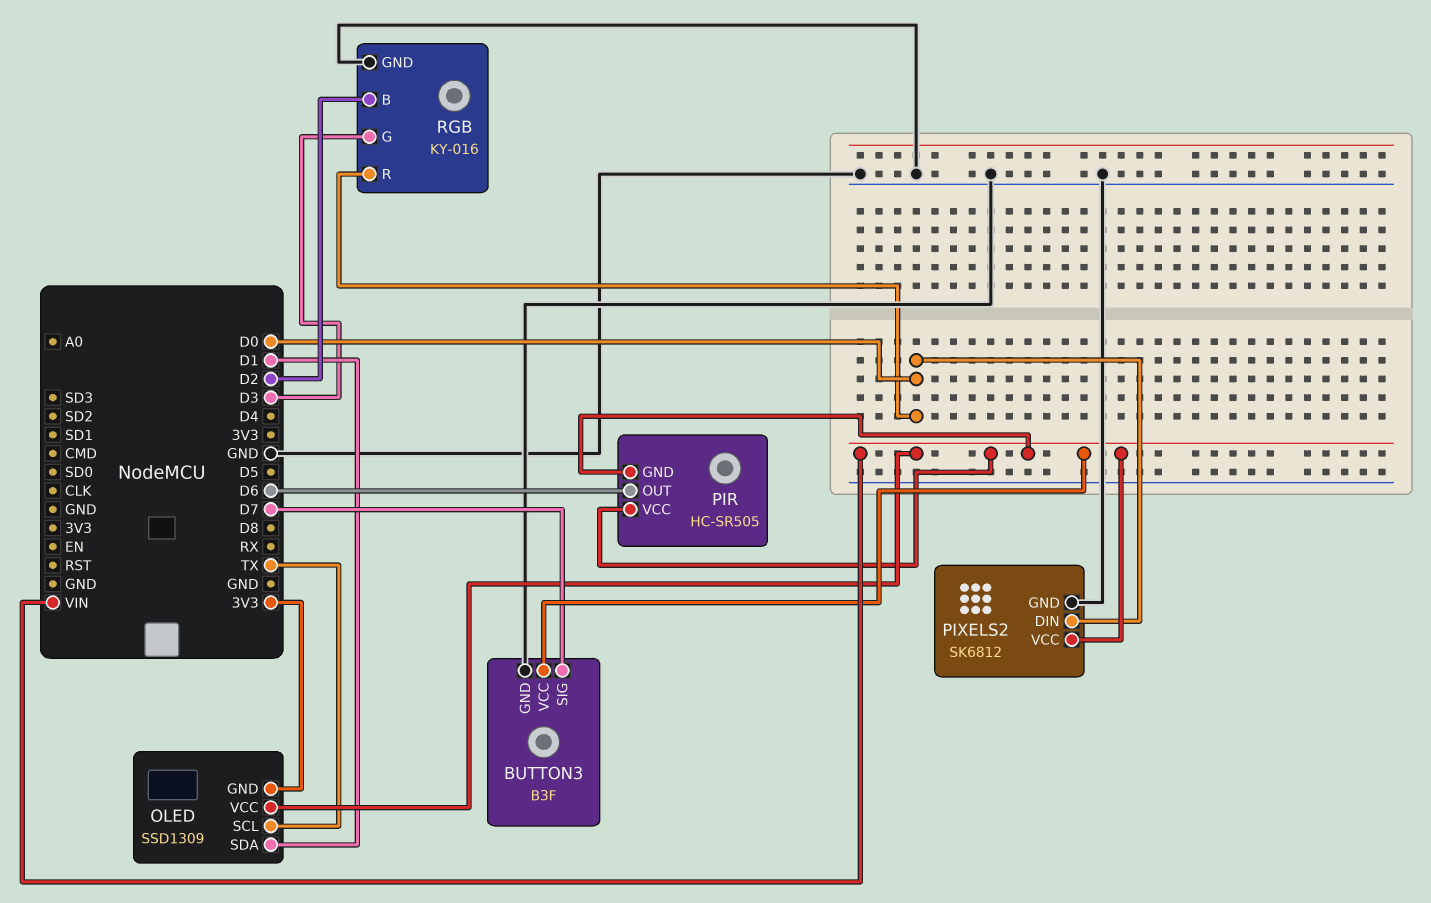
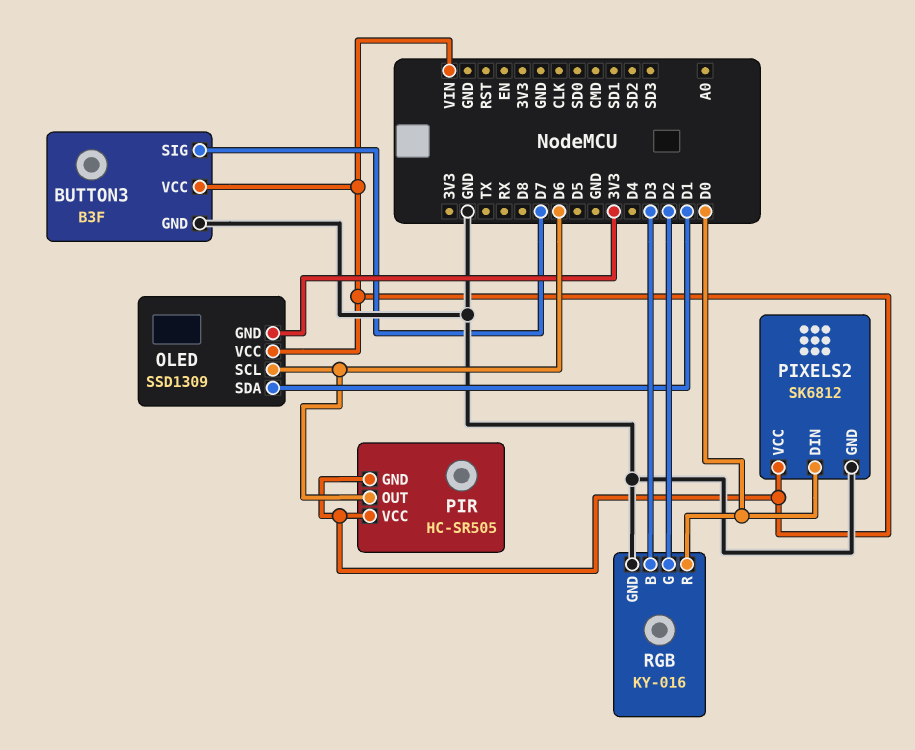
OLED pin SCL: TX -> D6
RGB pin B: D2 -> D3
RGB pin G: D3 -> D2

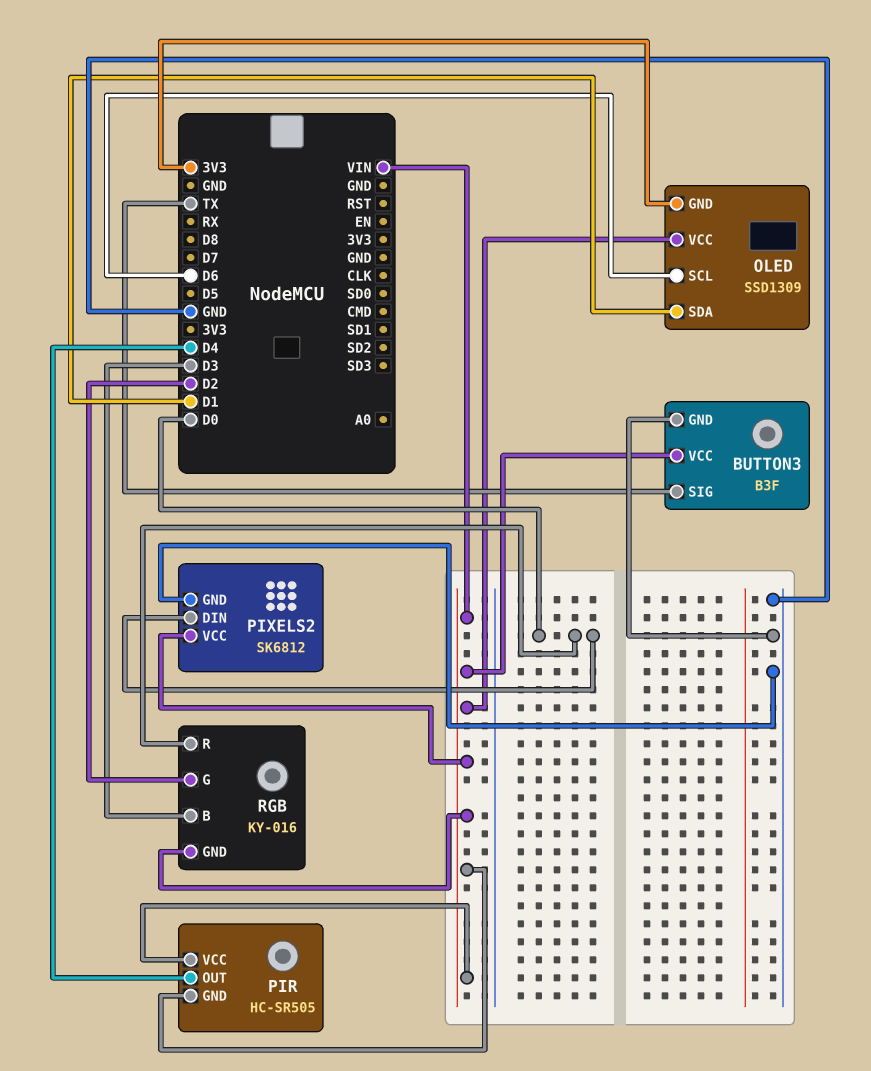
BUTTON3 pin SIG: D7 -> TX
PIR pin OUT: D6 -> D4
RGB pin GND: GND -> VIN

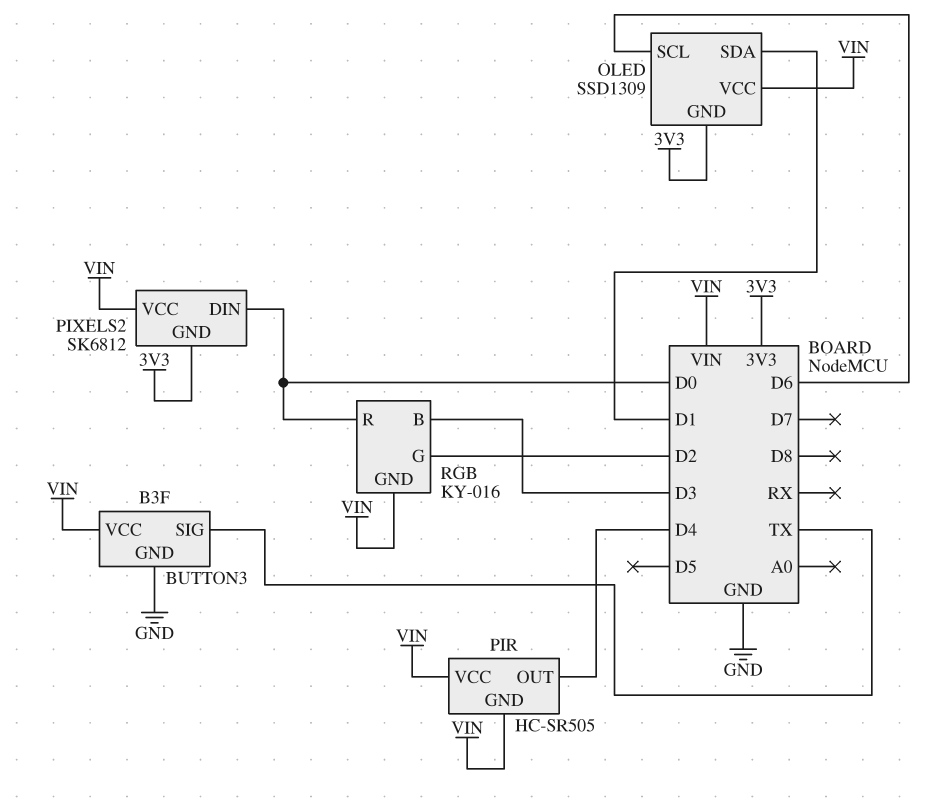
PIXELS2 pin GND: GND -> 3V3

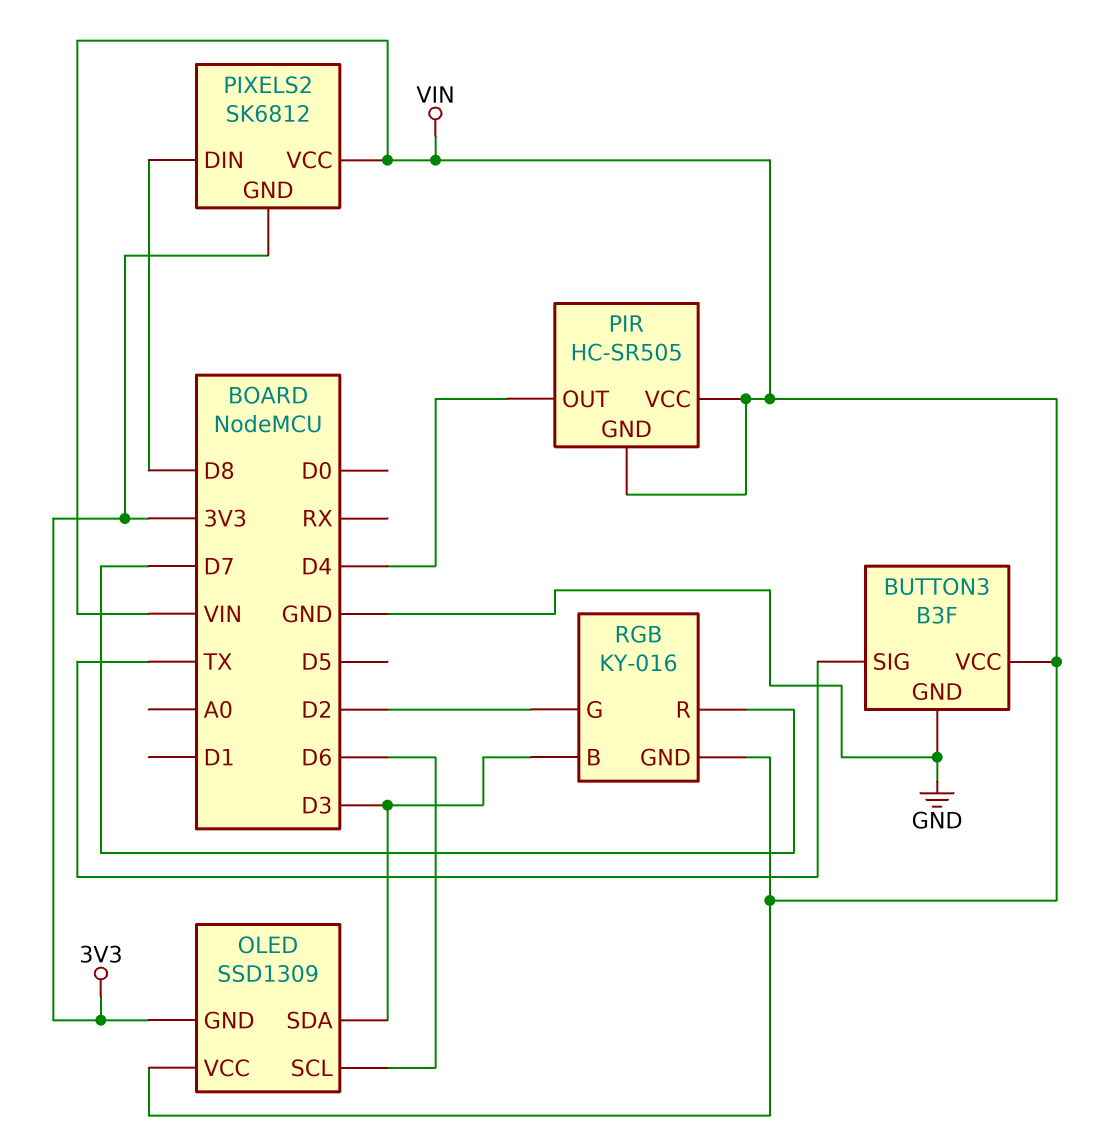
OLED pin SDA: D1 -> D3
PIXELS2 pin DIN: D0 -> D8
RGB pin R: D0 -> D7

